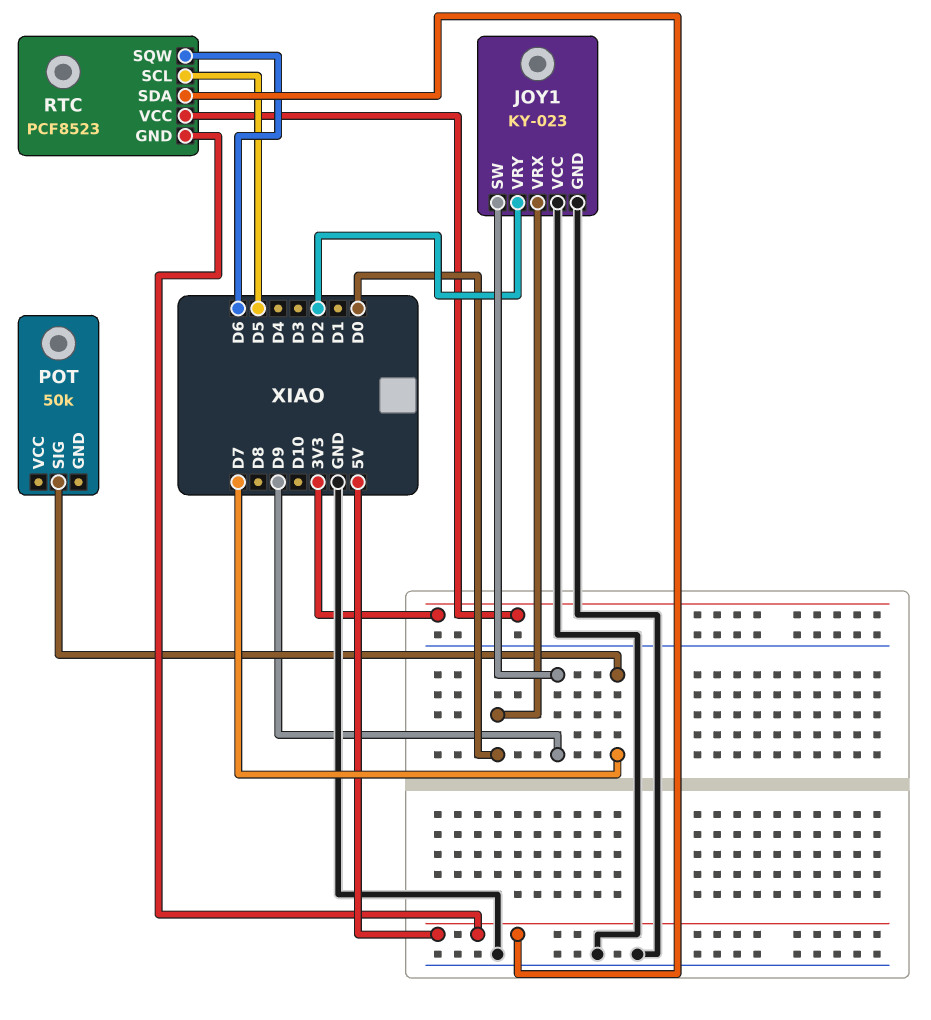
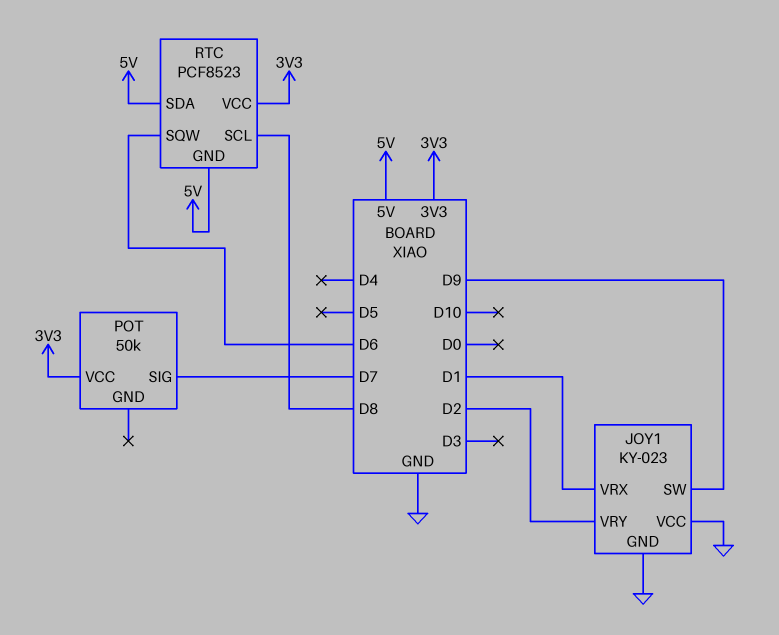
JOY1 pin VRX: D0 -> D1
POT pin VCC: none -> 3V3
RTC pin SCL: D5 -> D8

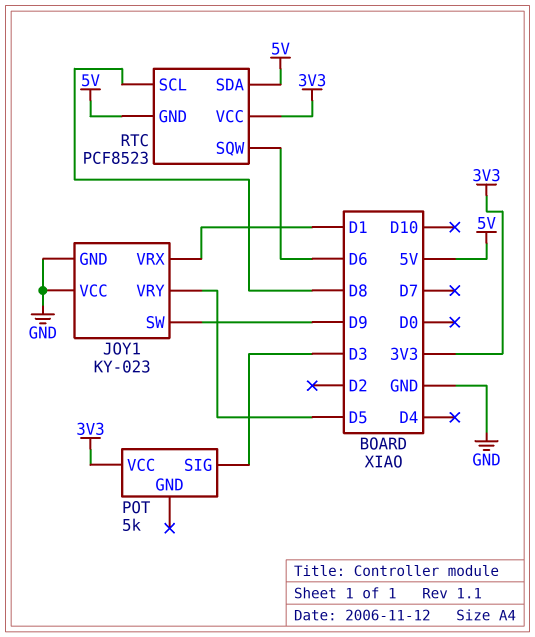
JOY1 pin VRY: D2 -> D5
POT: 50k -> 5k
POT pin SIG: D7 -> D3

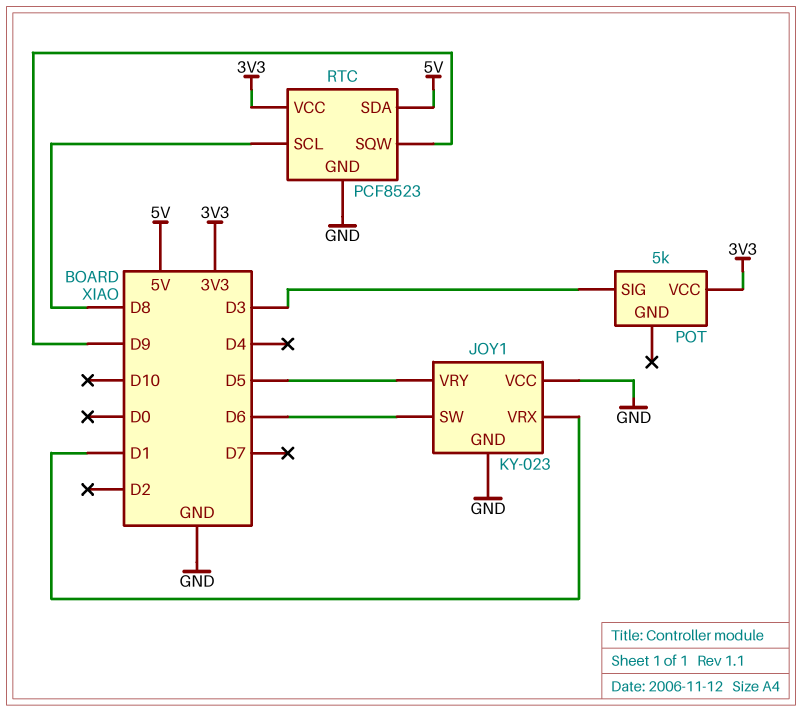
JOY1 pin SW: D9 -> D6
RTC pin GND: 5V -> GND
RTC pin SQW: D6 -> D9

